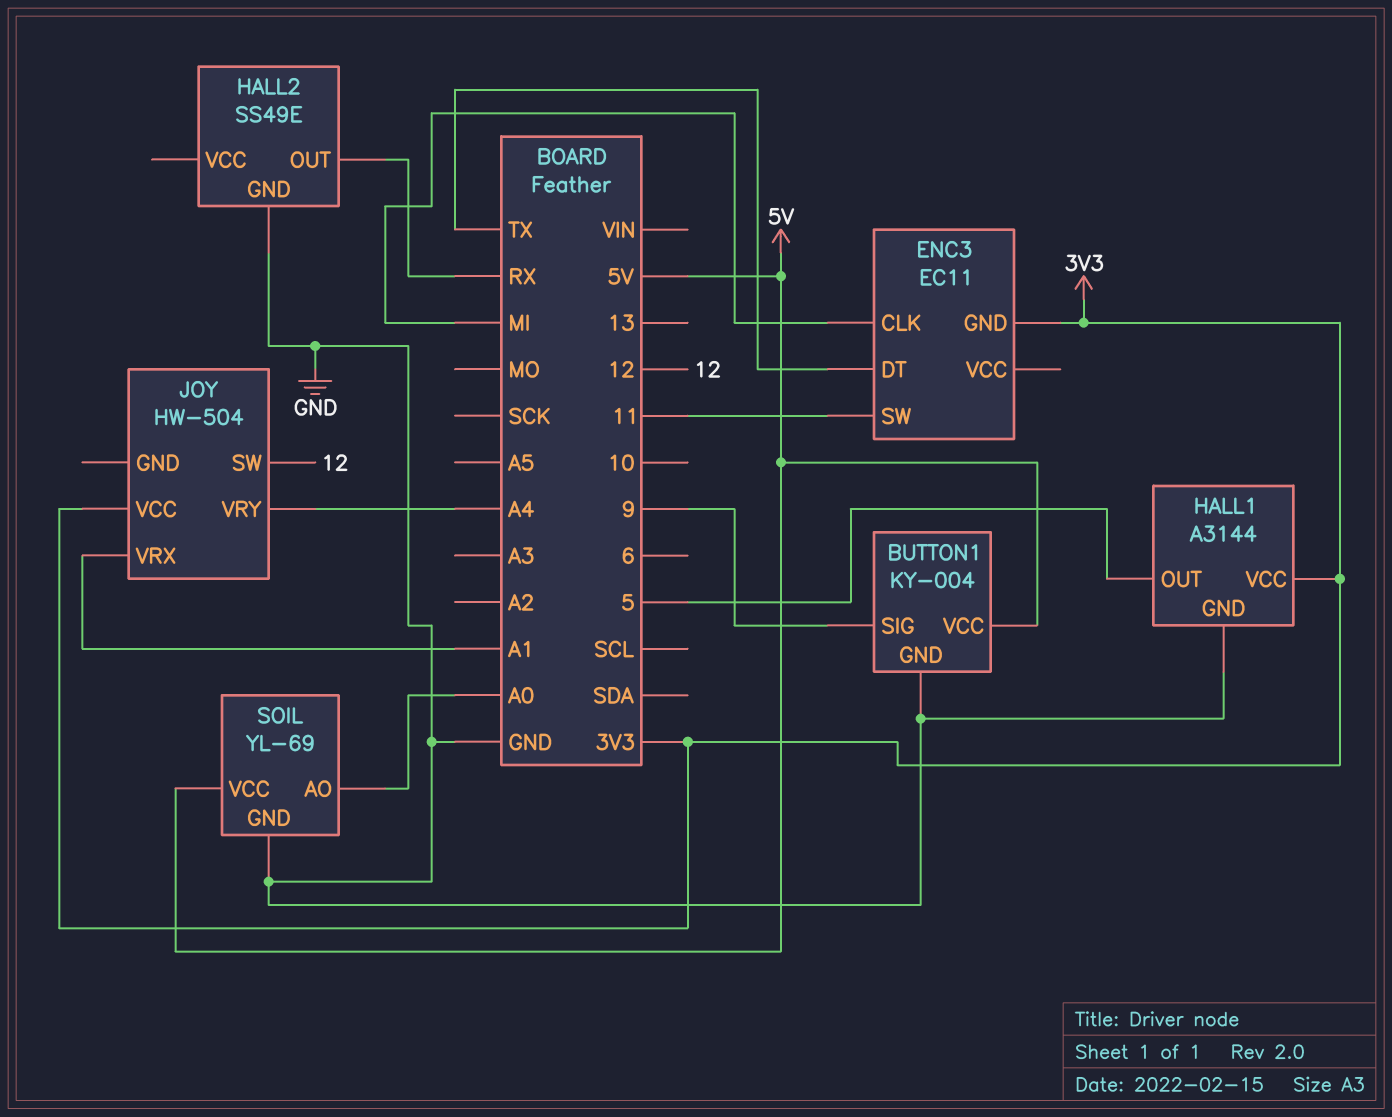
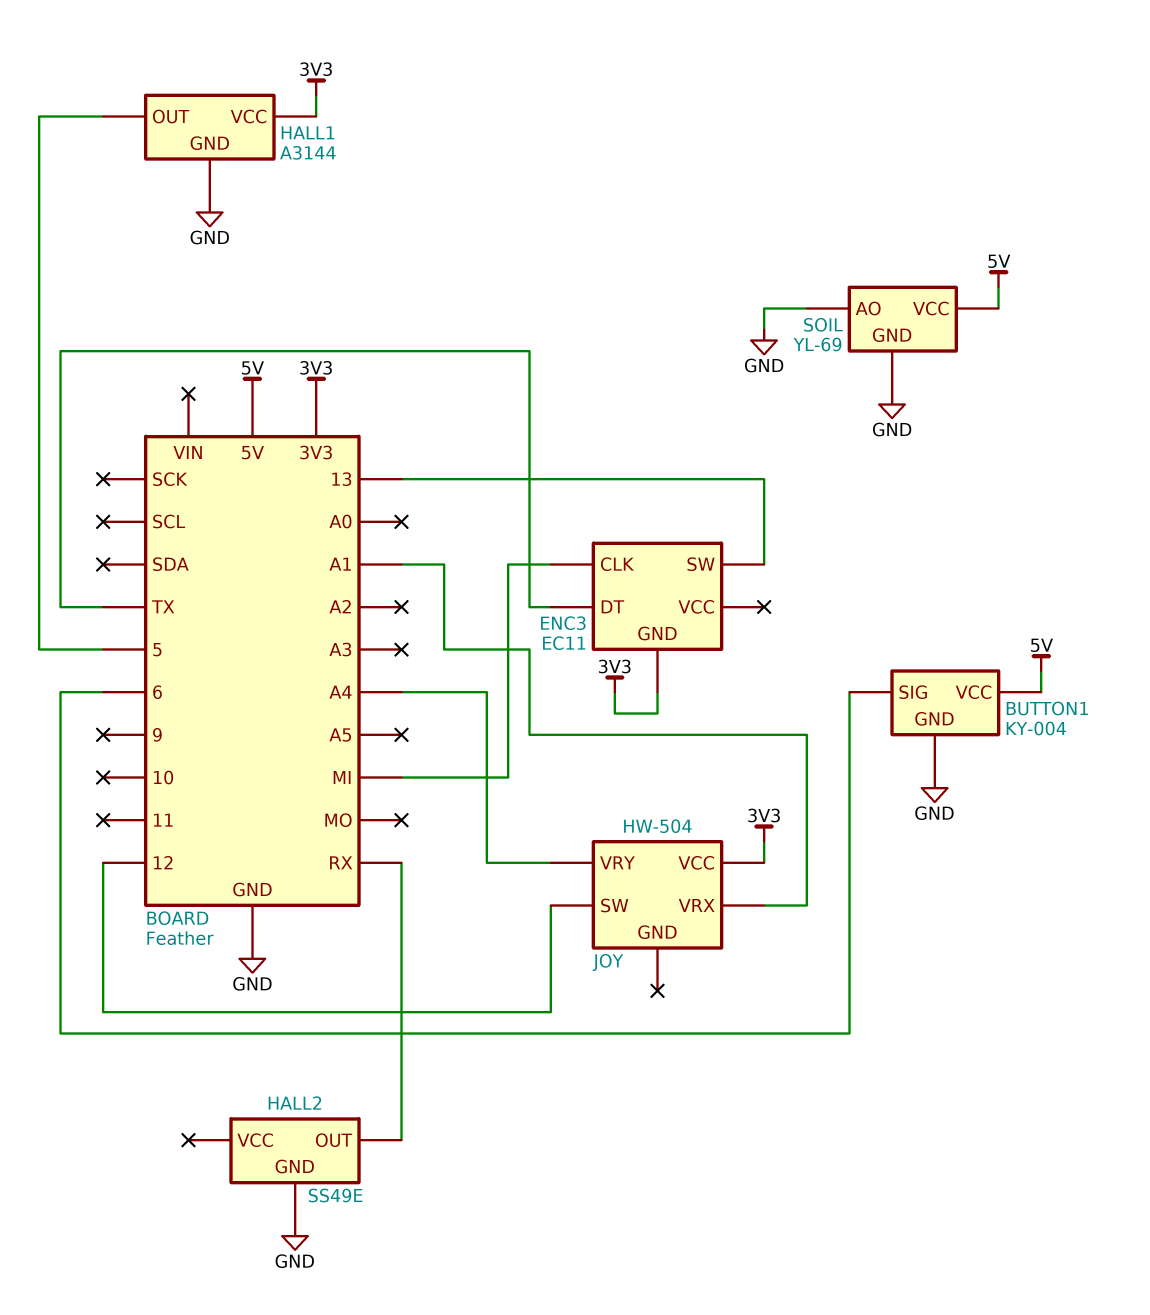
BUTTON1 pin SIG: 9 -> 6
ENC3 pin SW: 11 -> 13
SOIL pin AO: A0 -> GND

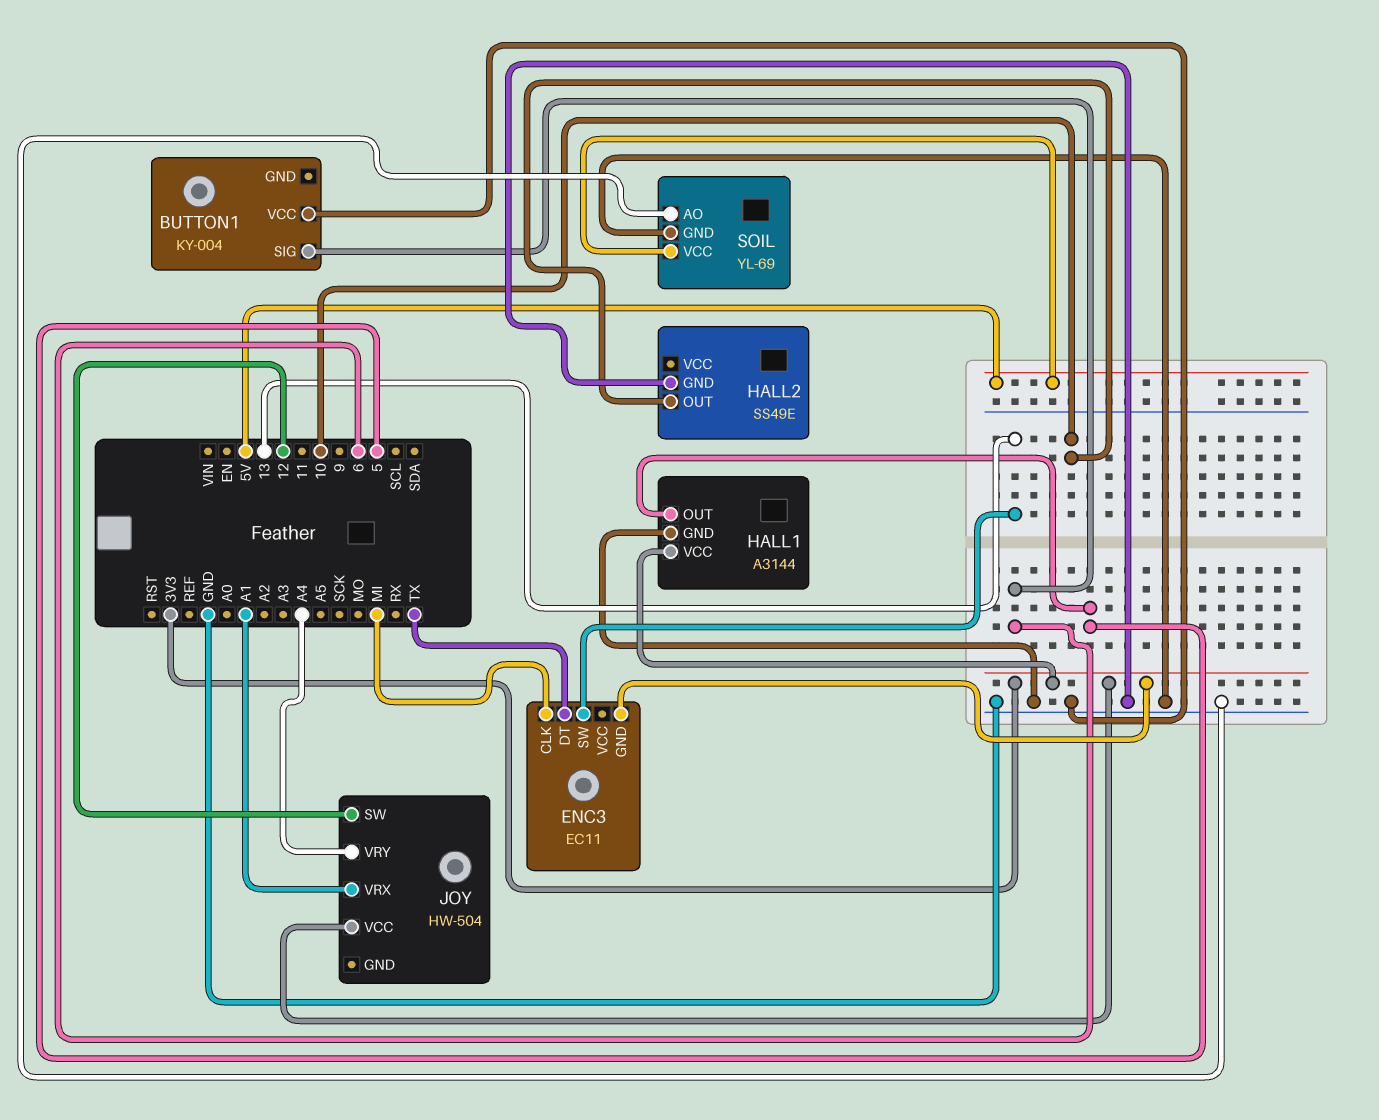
BUTTON1 pin GND: GND -> none
BUTTON1 pin VCC: 5V -> GND
HALL2 pin OUT: RX -> 10

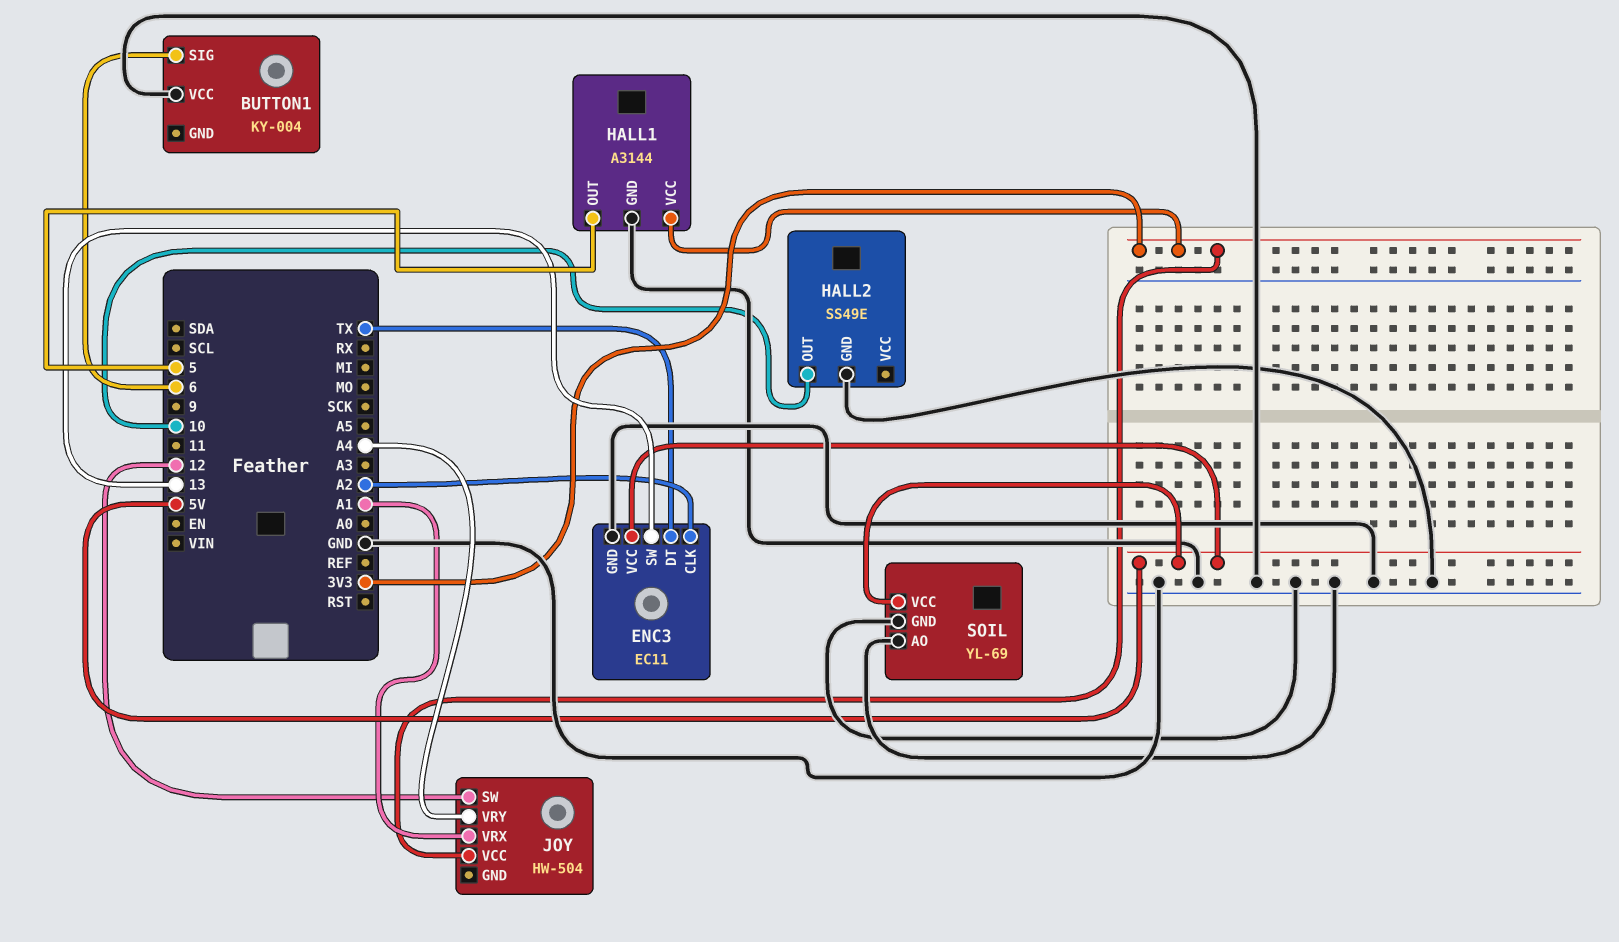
ENC3 pin CLK: MI -> A2
ENC3 pin GND: 3V3 -> GND
ENC3 pin VCC: none -> 5V

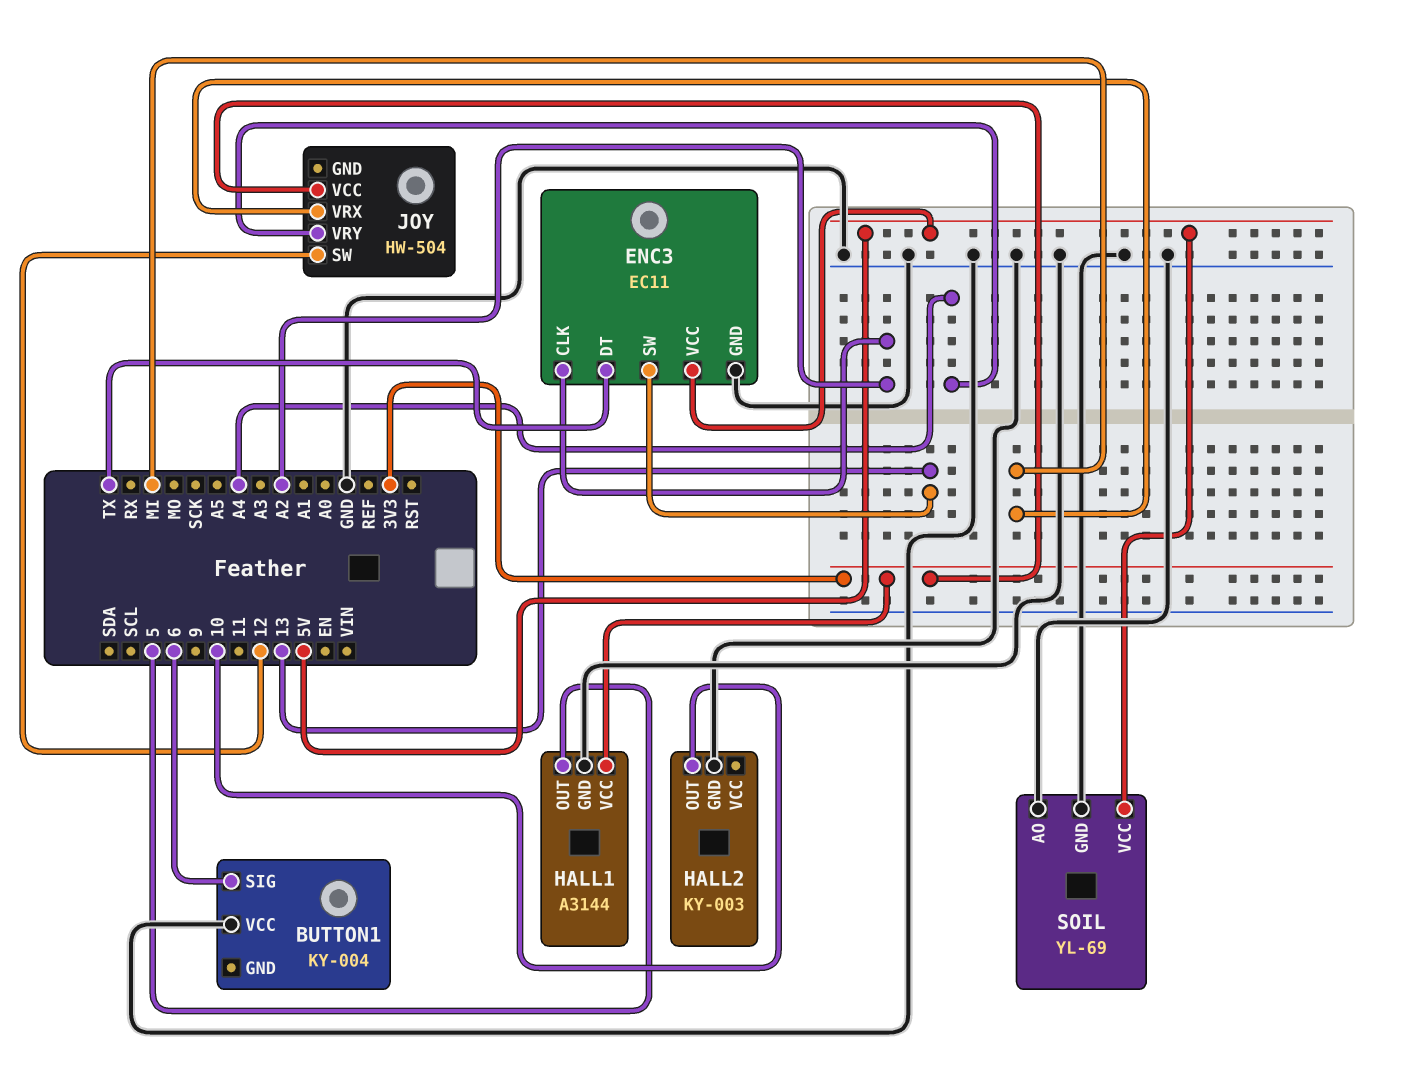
HALL2: SS49E -> KY-003
JOY pin VRX: A1 -> MI

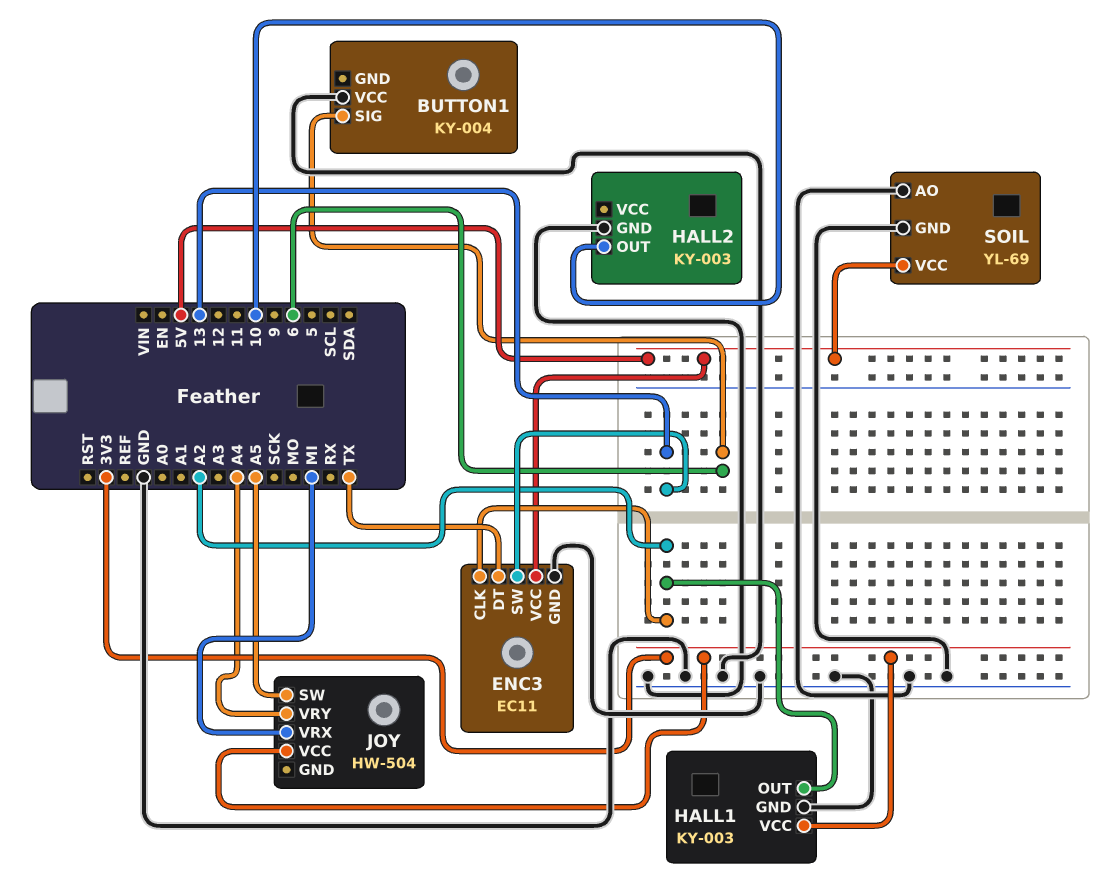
HALL1: A3144 -> KY-003
HALL1 pin OUT: 5 -> A2
JOY pin SW: 12 -> A5

